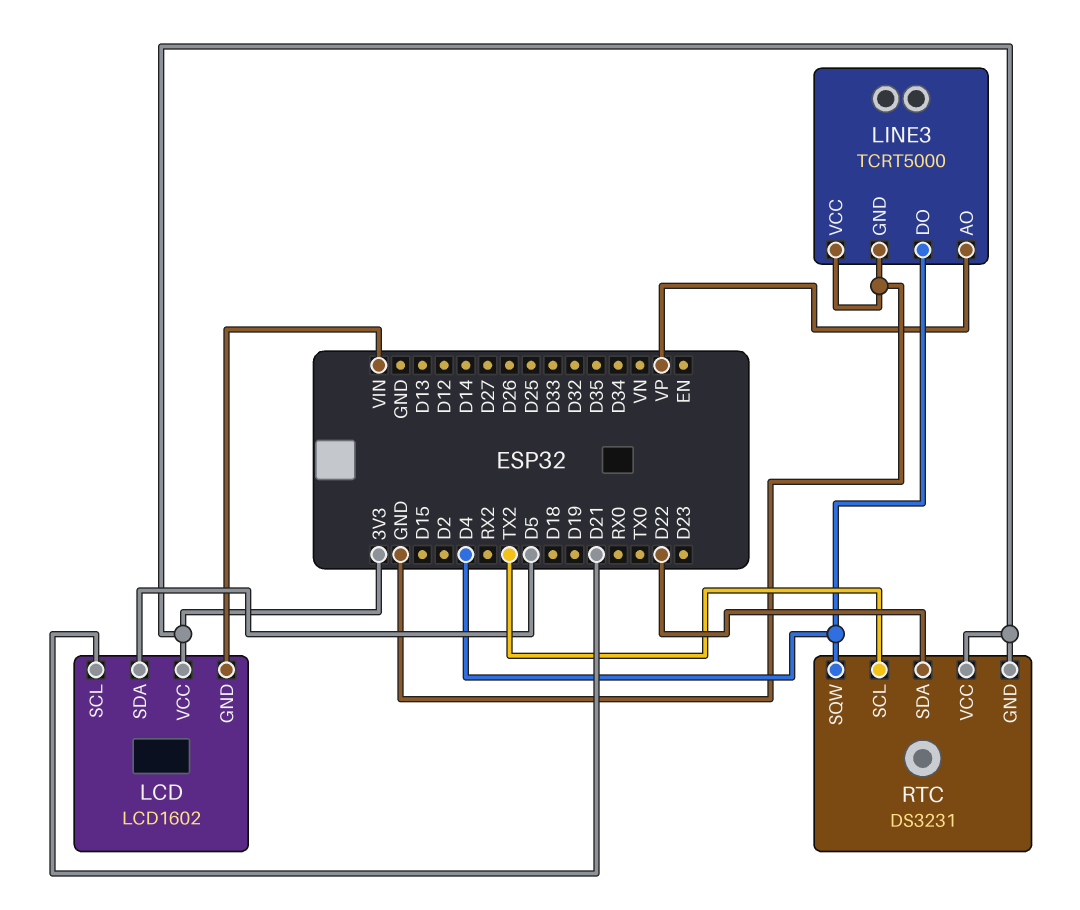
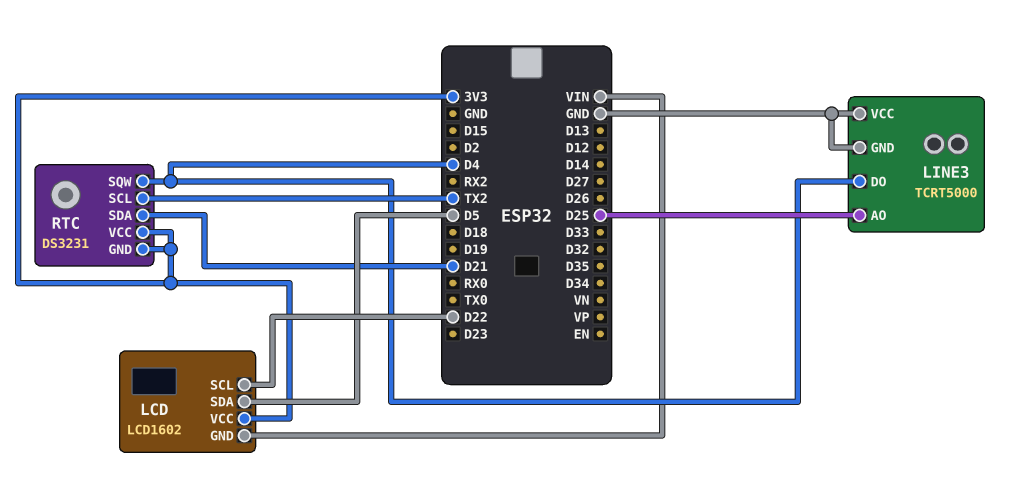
LCD pin SCL: D21 -> D22
LINE3 pin AO: VP -> D25
RTC pin SDA: D22 -> D21

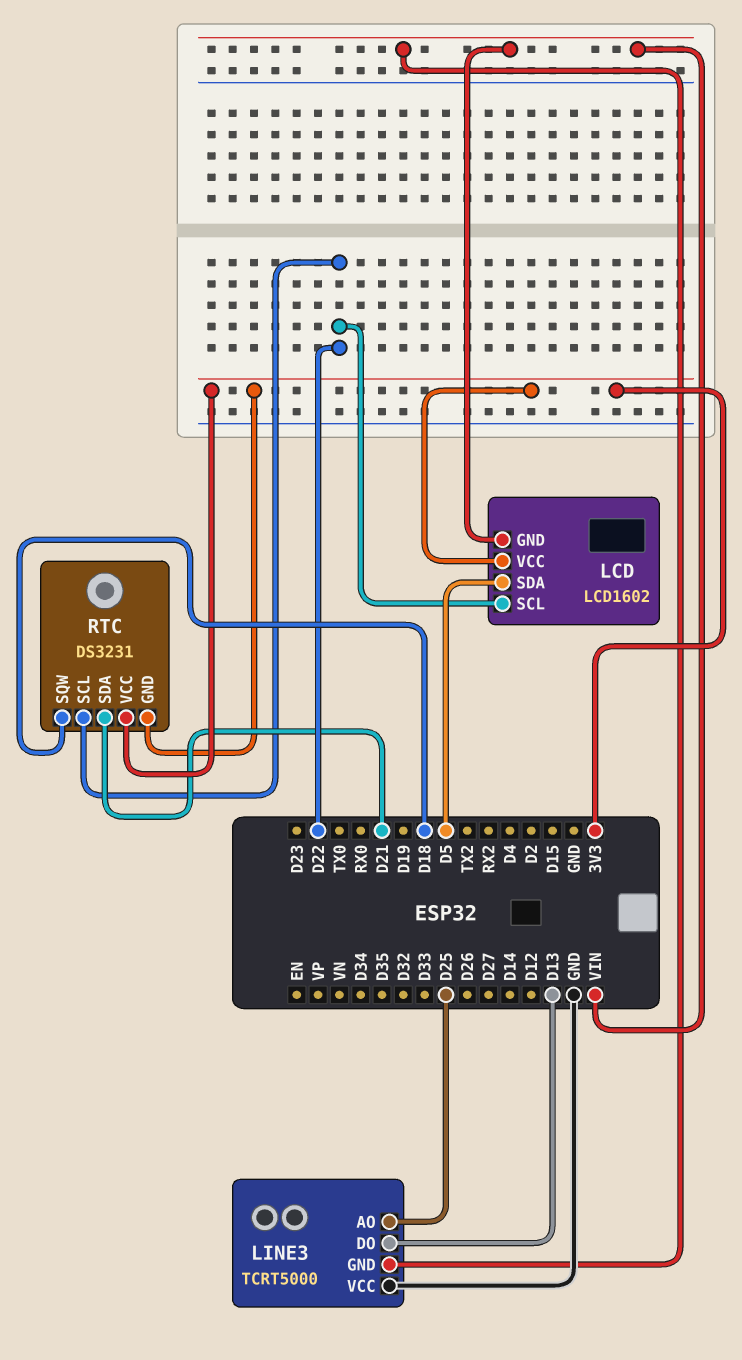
LINE3 pin DO: D4 -> D13
LINE3 pin GND: GND -> VIN
RTC pin SCL: TX2 -> D22
RTC pin SQW: D4 -> D18

